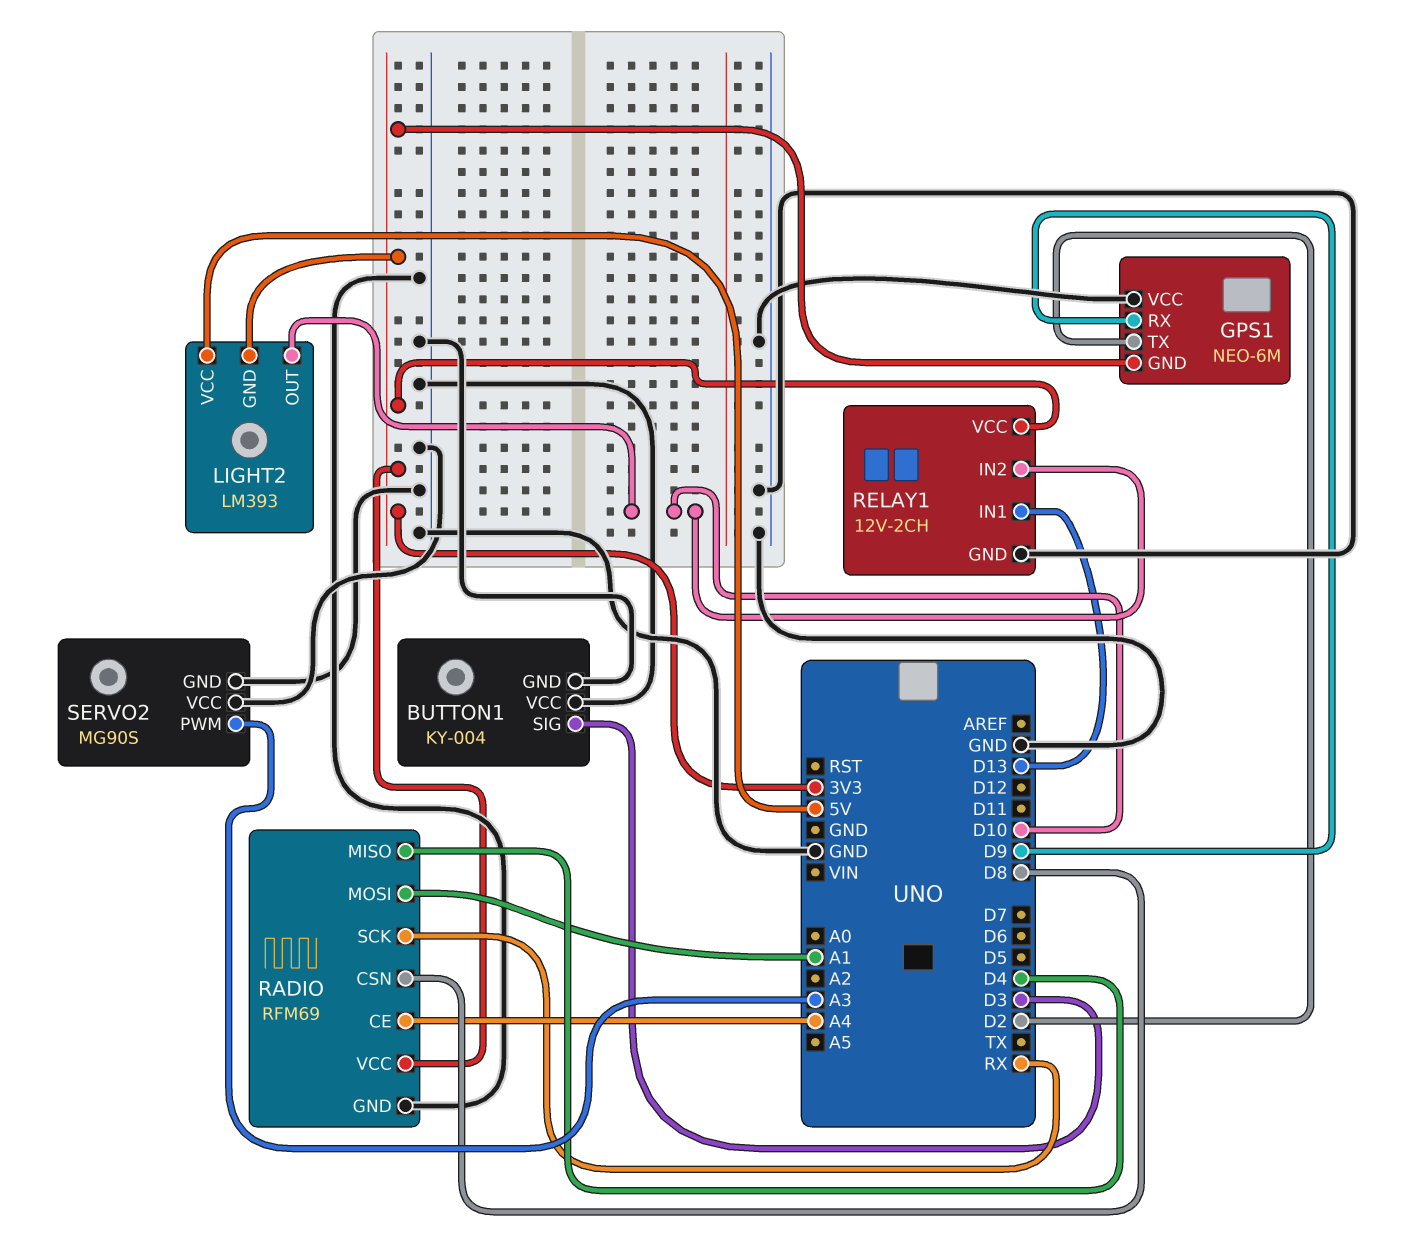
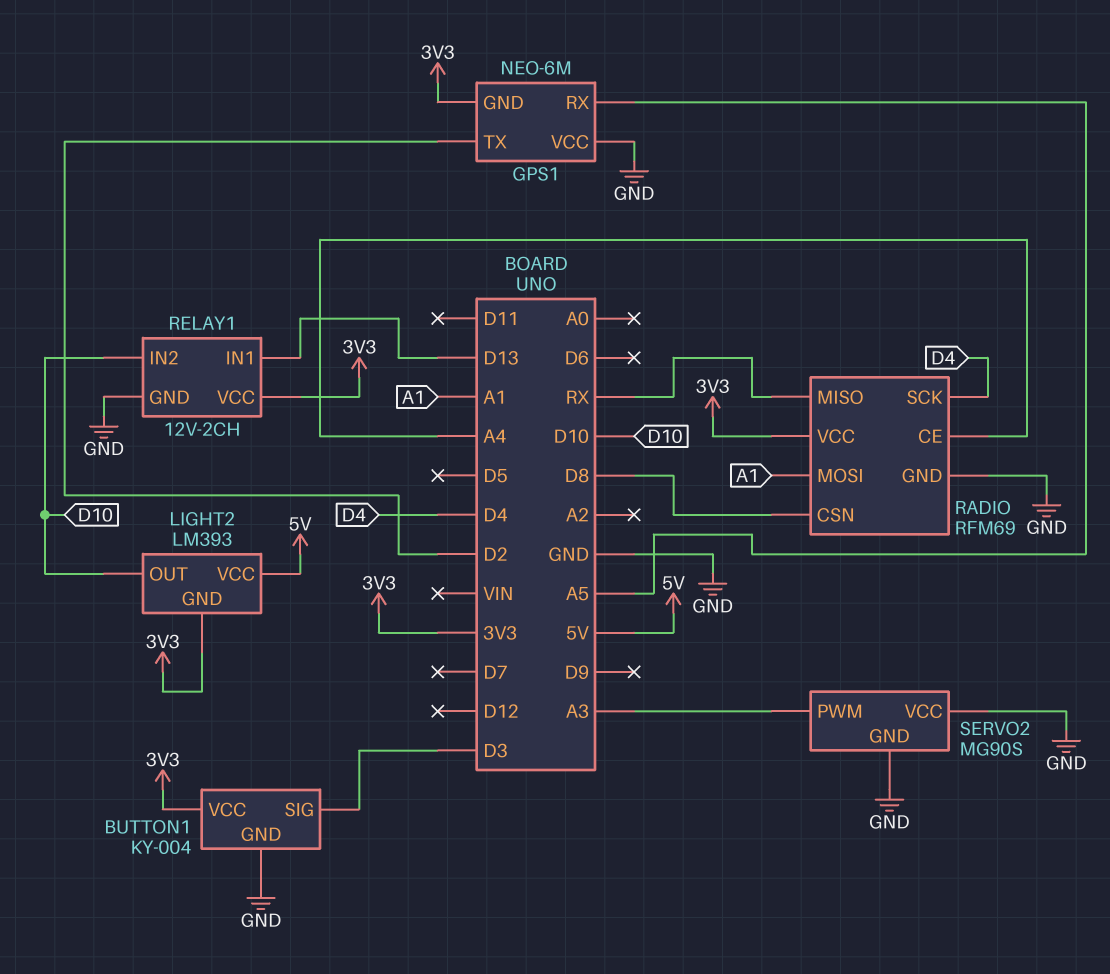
BUTTON1 pin VCC: GND -> 3V3
GPS1 pin RX: D9 -> A5
RADIO pin MISO: D4 -> RX
RADIO pin SCK: RX -> D4

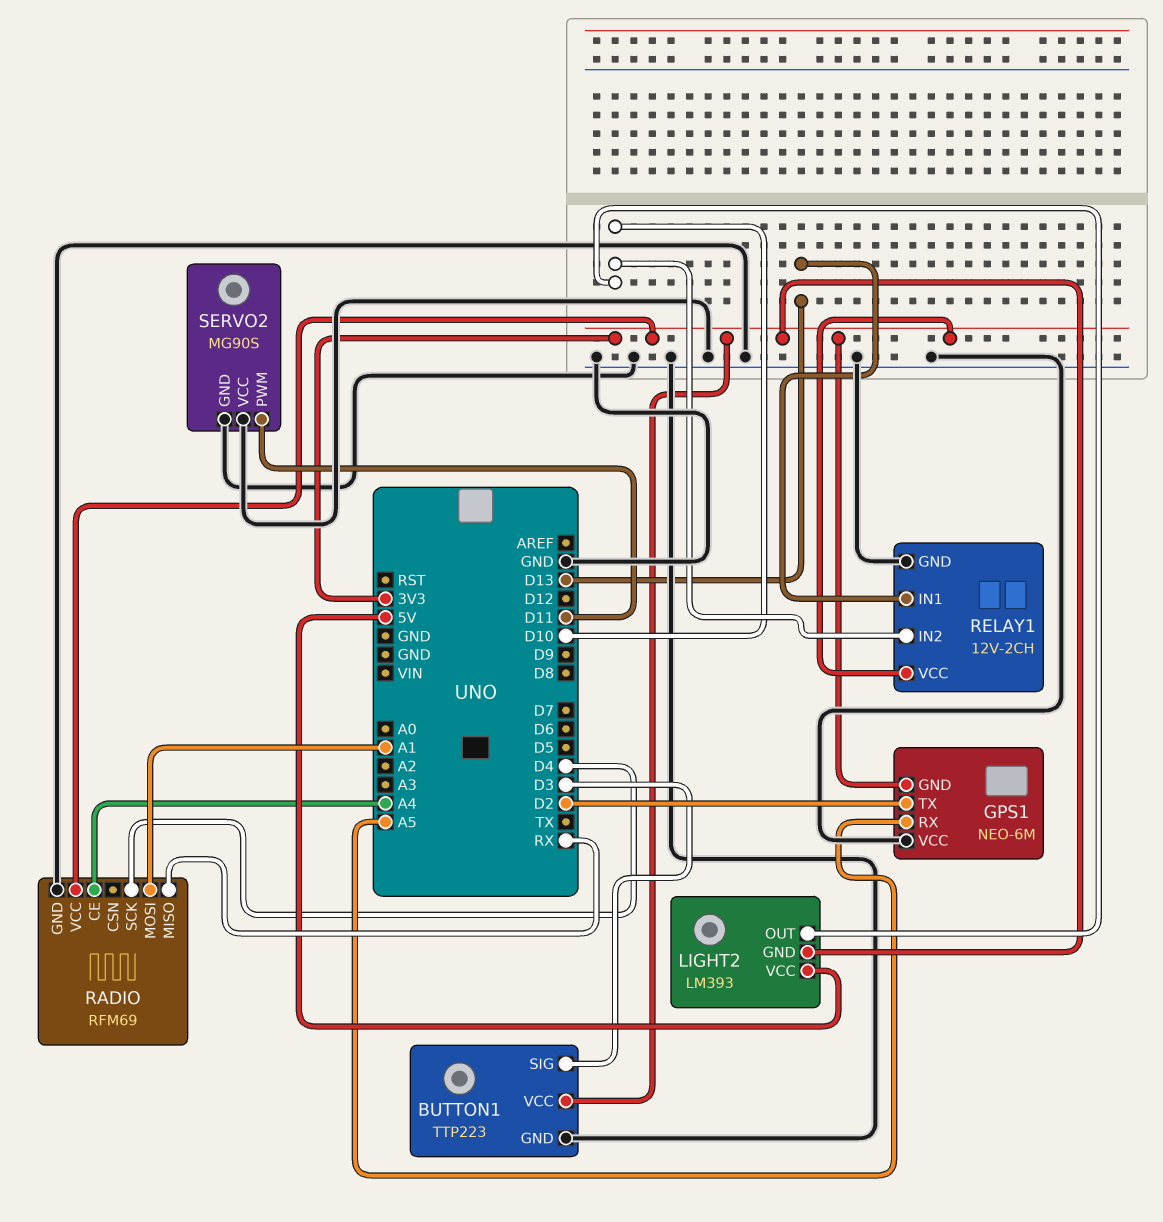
BUTTON1: KY-004 -> TTP223
RADIO pin CSN: D8 -> none
SERVO2 pin PWM: A3 -> D11

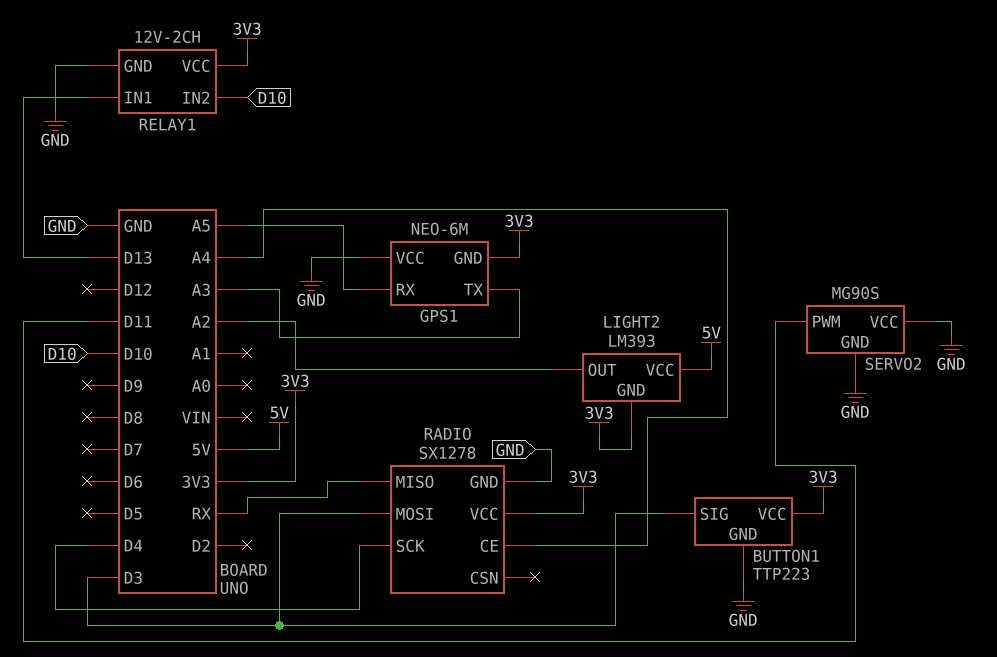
GPS1 pin TX: D2 -> A3
LIGHT2 pin OUT: D10 -> A2
RADIO: RFM69 -> SX1278
RADIO pin MOSI: A1 -> D3

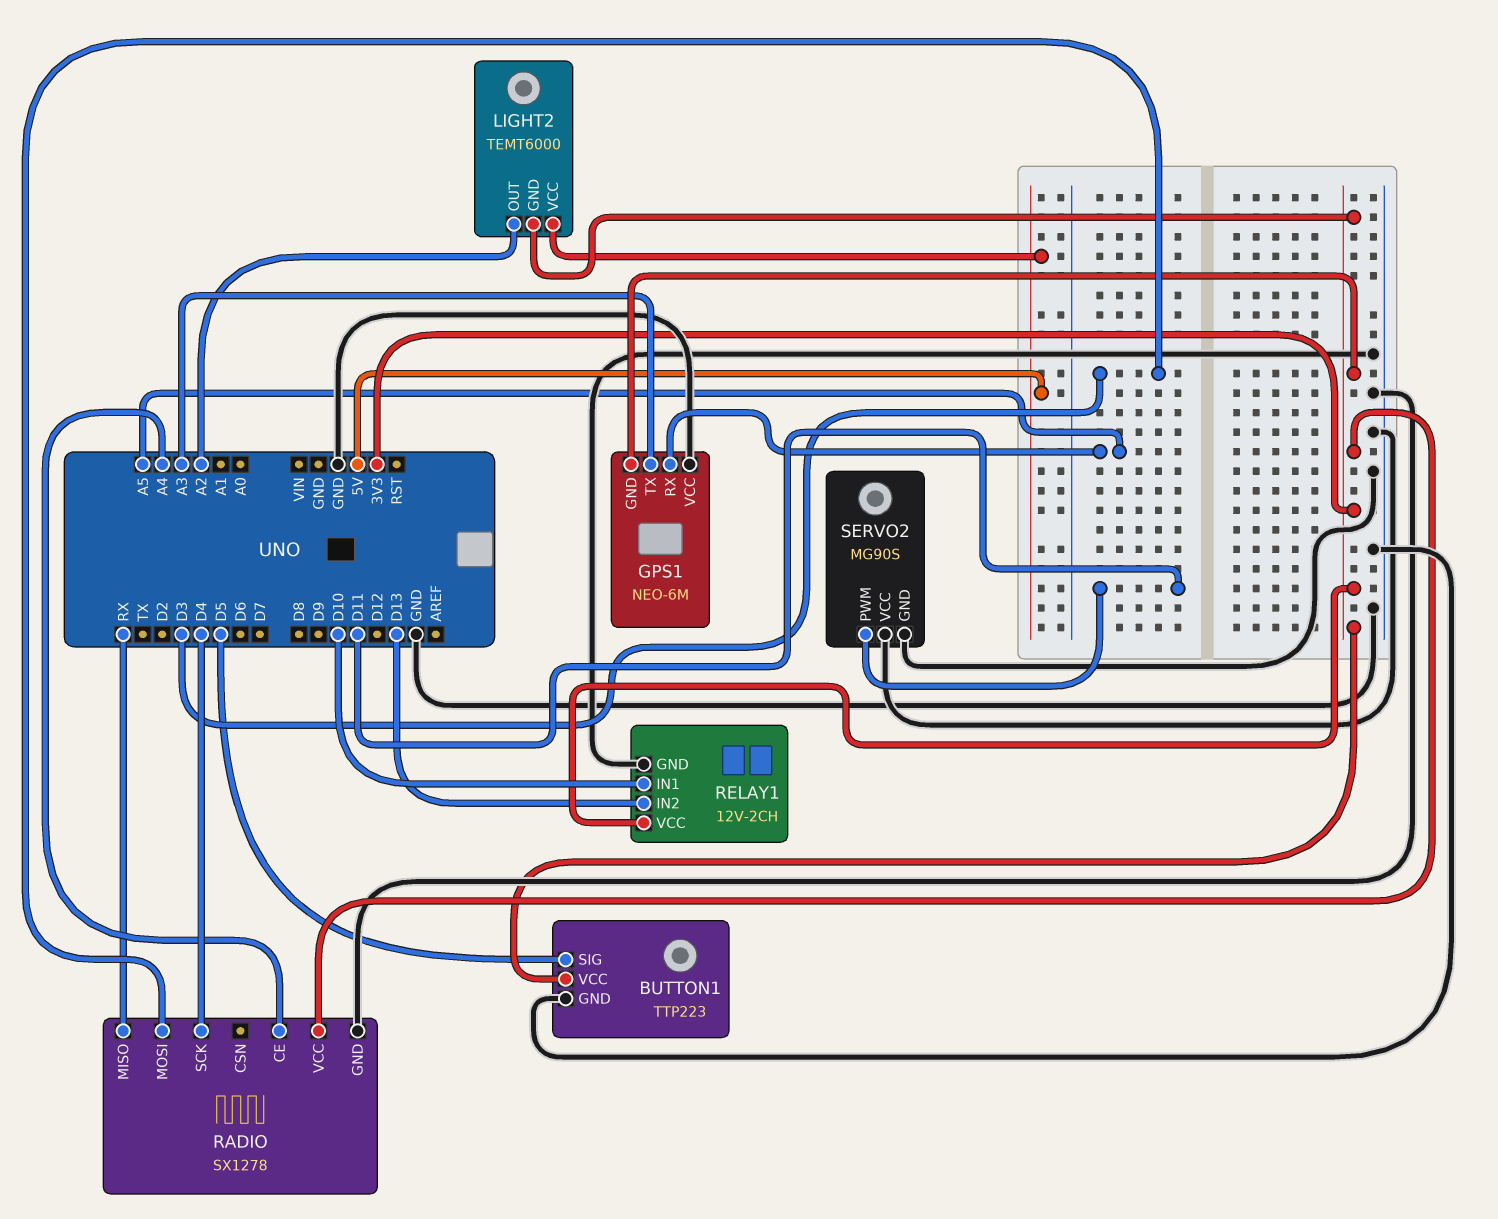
BUTTON1 pin SIG: D3 -> D5
LIGHT2: LM393 -> TEMT6000
RELAY1 pin IN1: D13 -> D10
RELAY1 pin IN2: D10 -> D13

